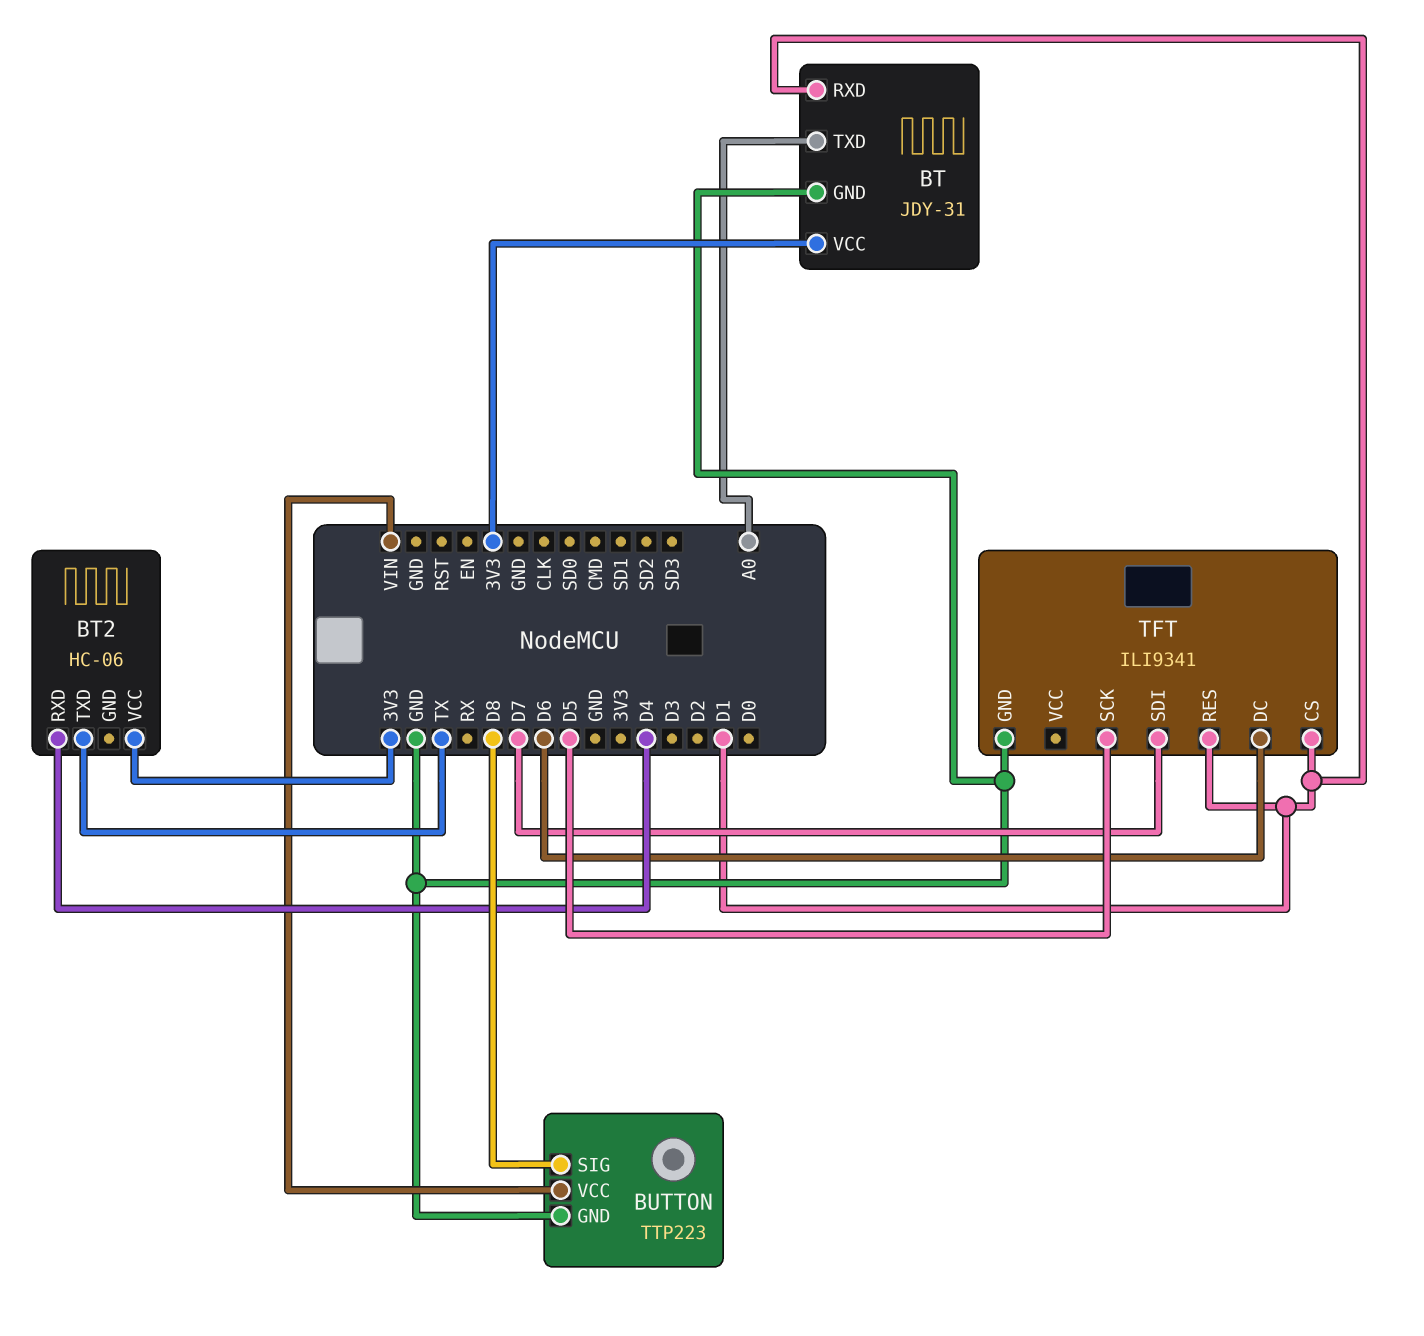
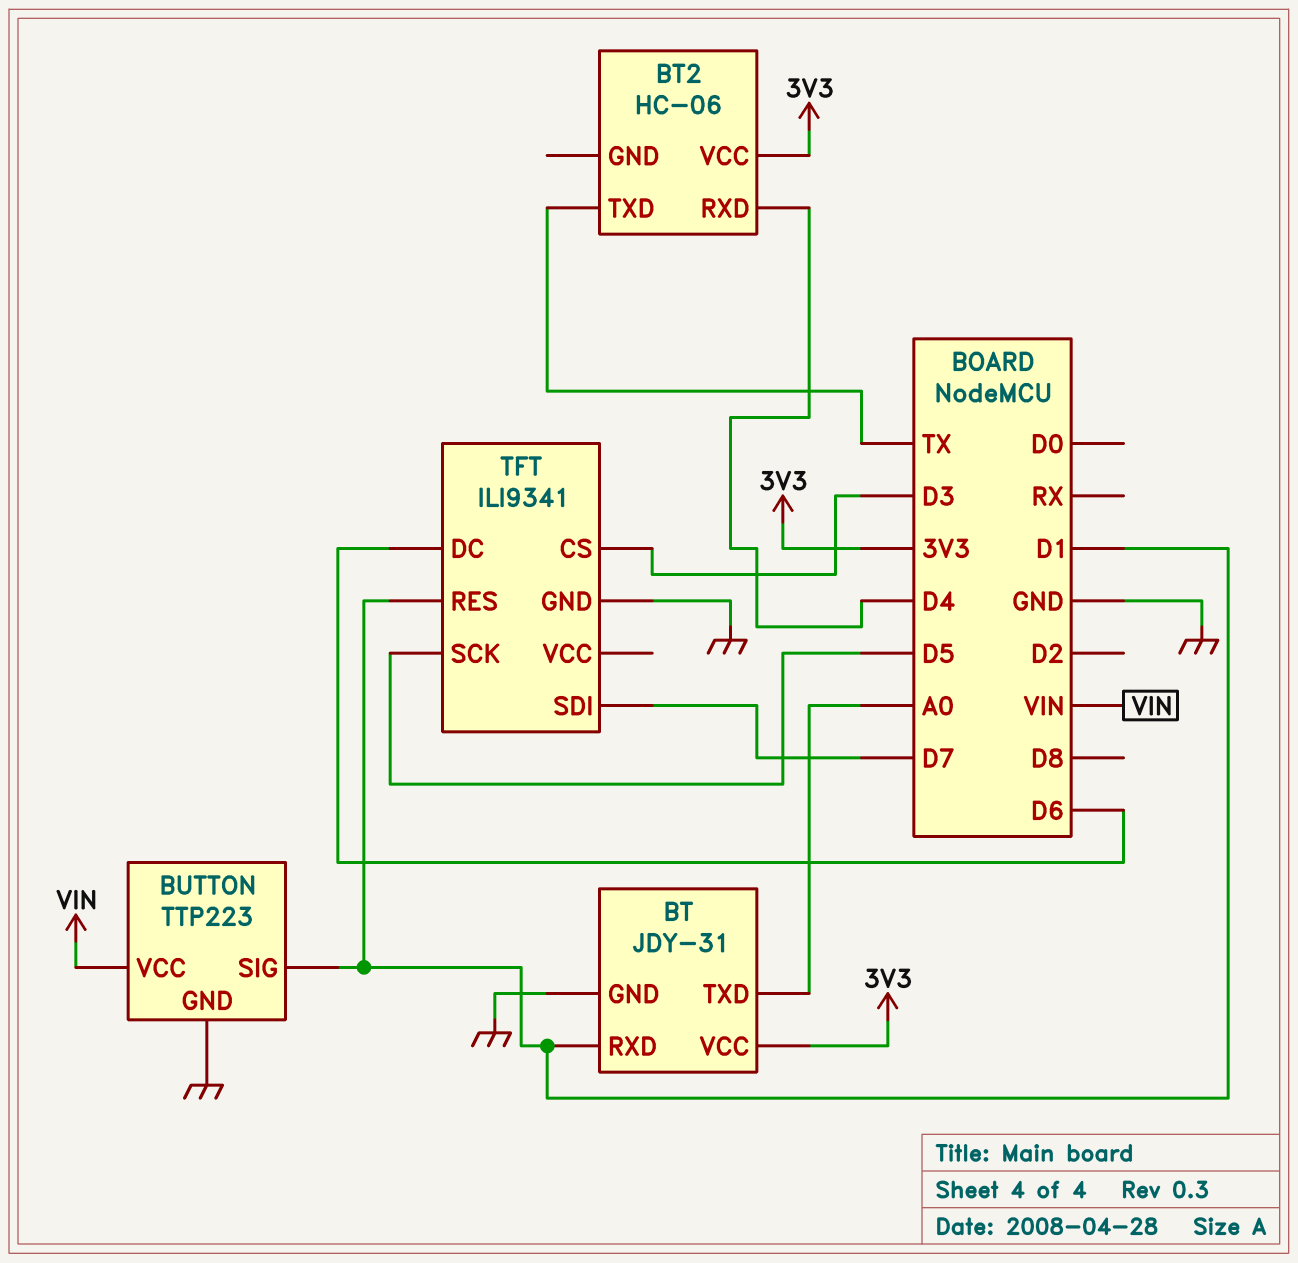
BUTTON pin SIG: D8 -> D1
TFT pin CS: D1 -> D3

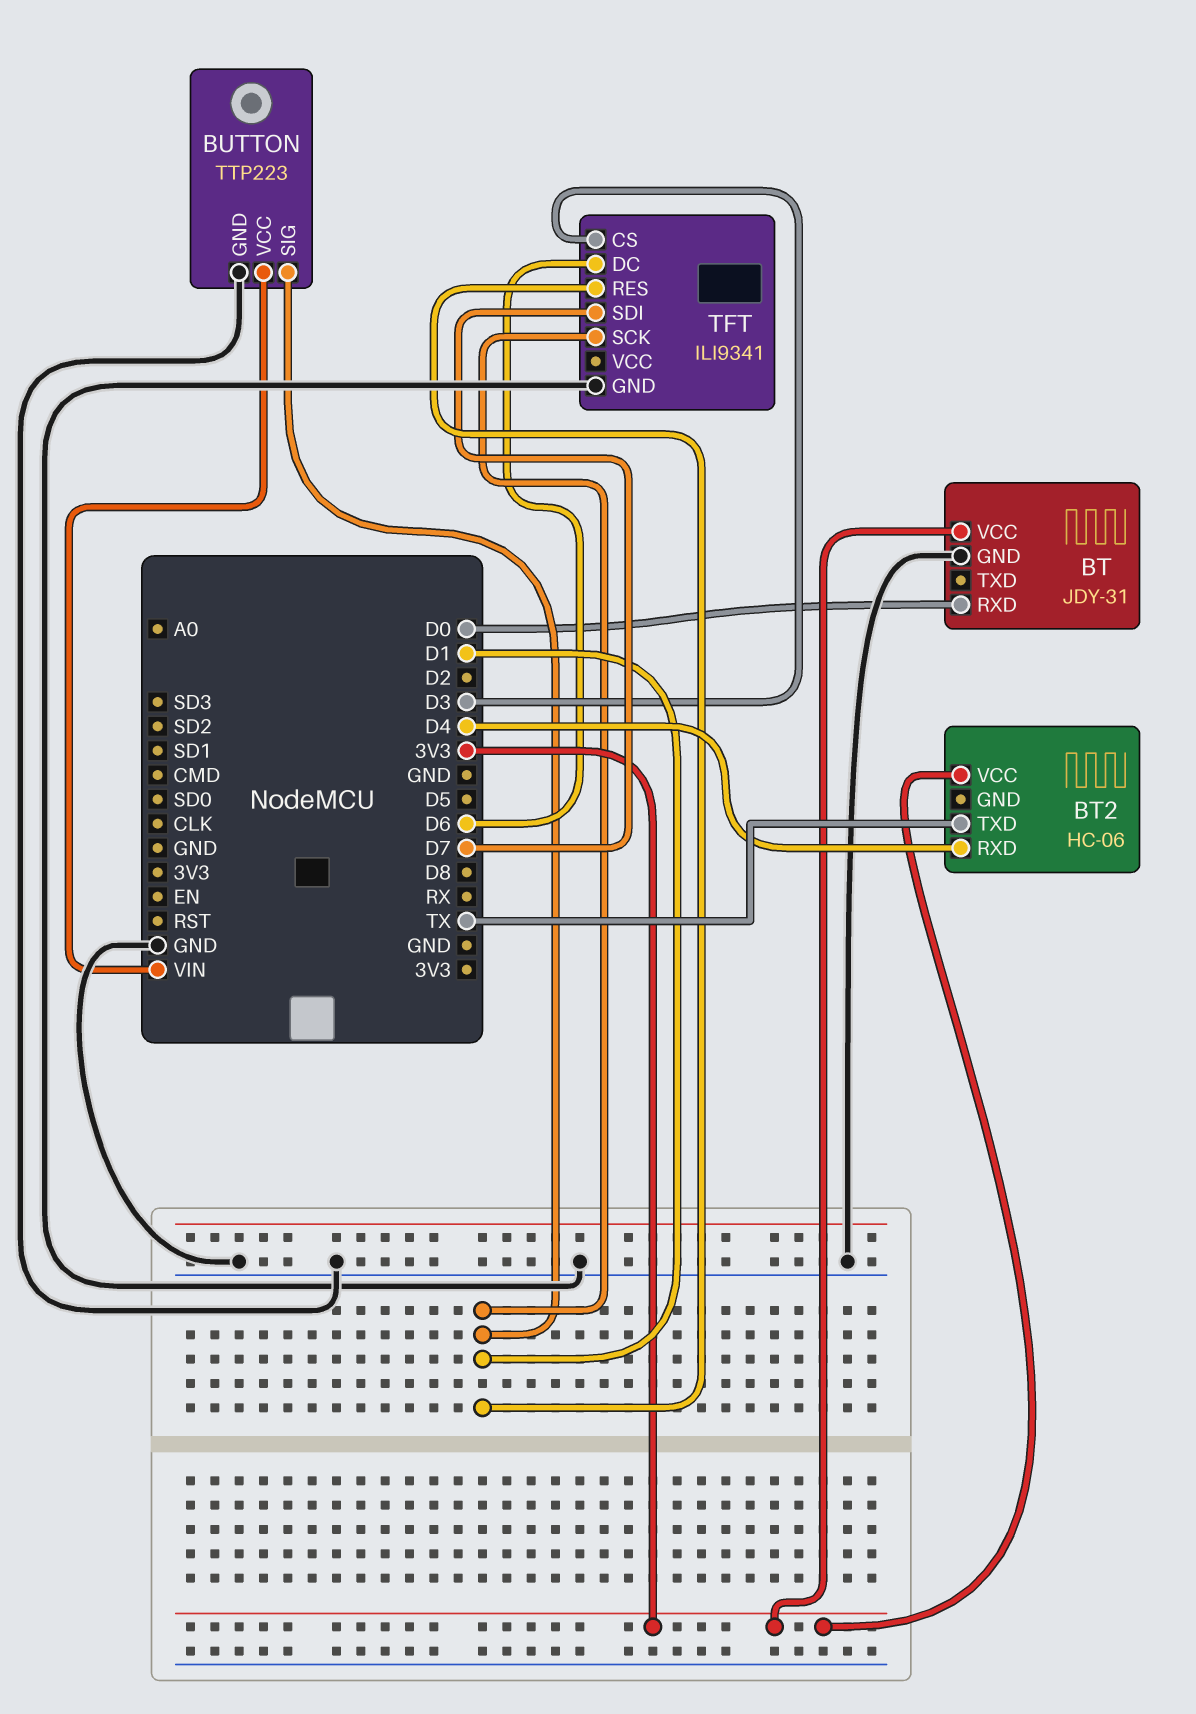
BT pin RXD: D1 -> D0
BT pin TXD: A0 -> none
TFT pin SCK: D5 -> D1

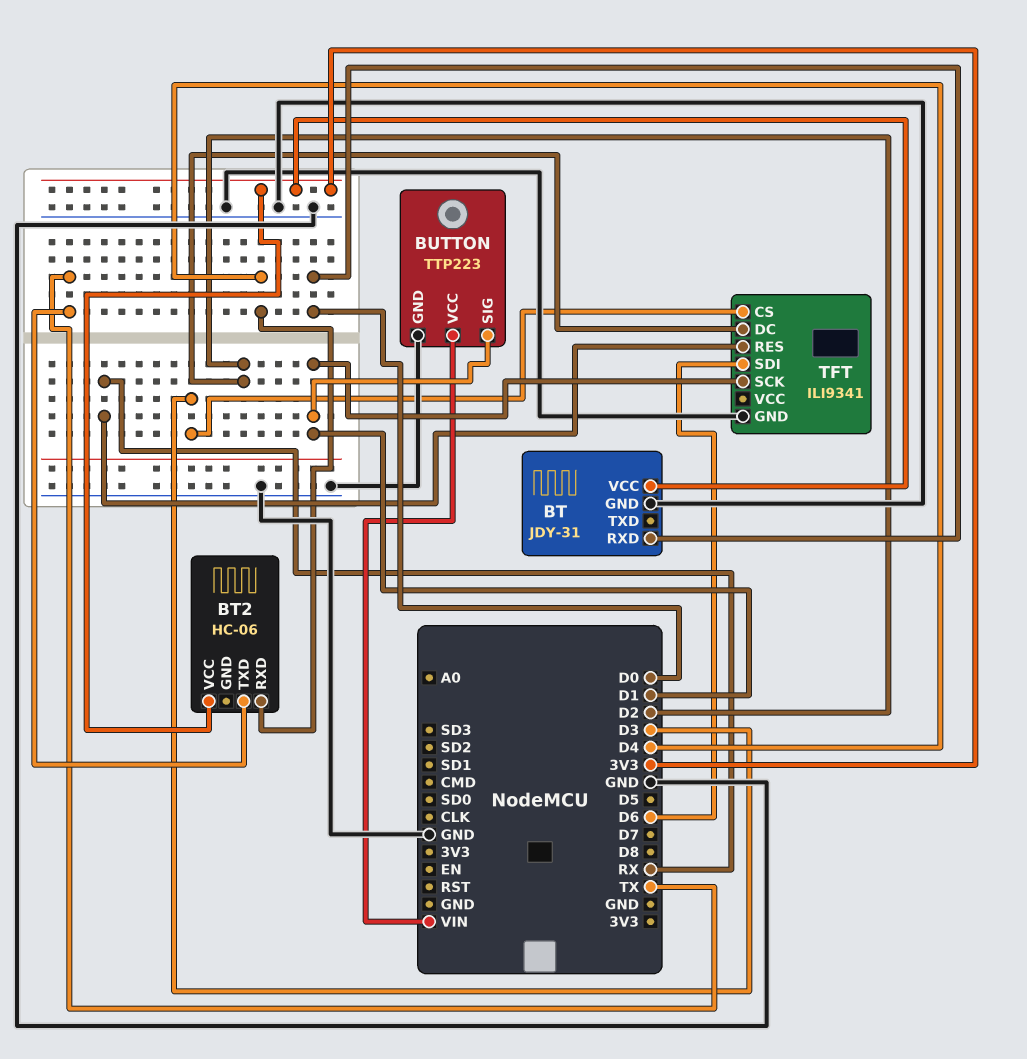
TFT pin DC: D6 -> D2
TFT pin RES: D1 -> RX
TFT pin SDI: D7 -> D6

